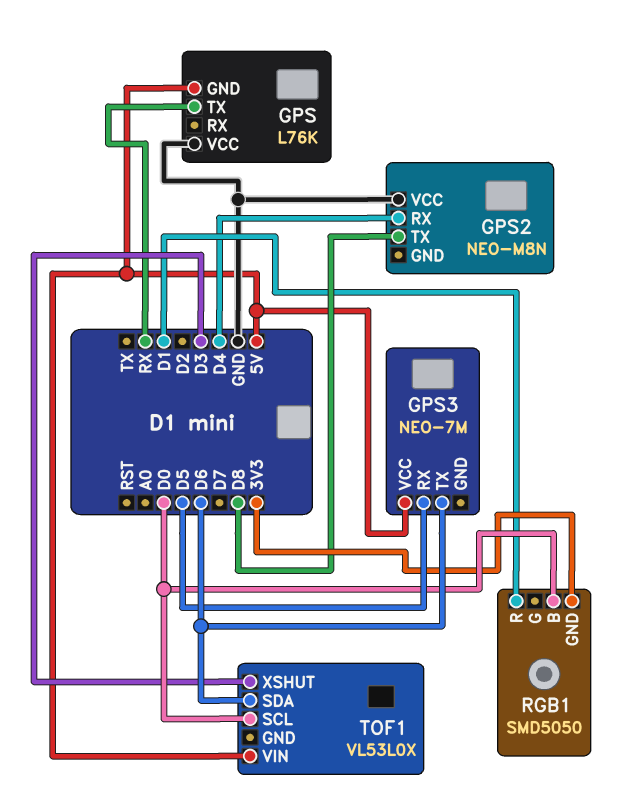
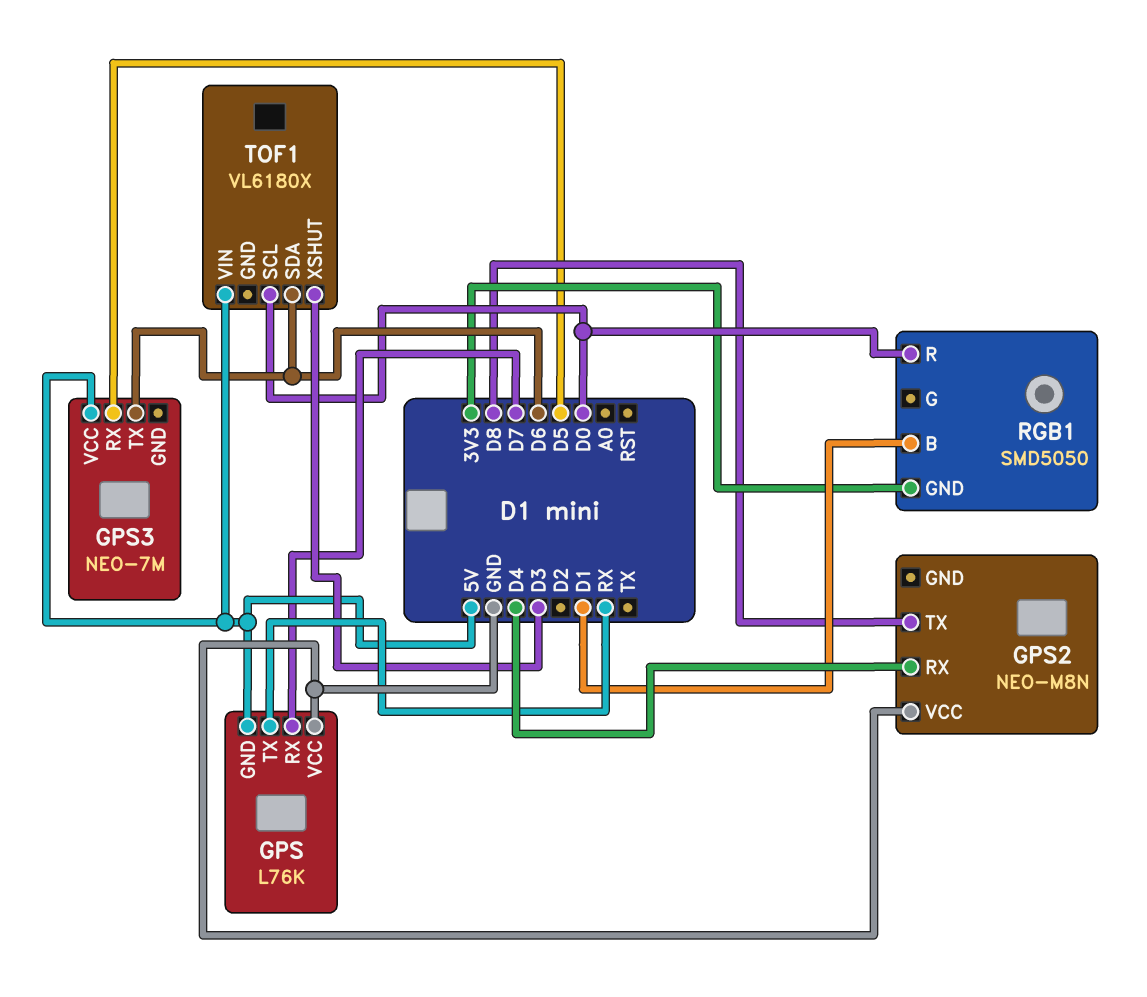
GPS pin RX: none -> D7
RGB1 pin B: D0 -> D1
RGB1 pin R: D1 -> D0
TOF1: VL53L0X -> VL6180X

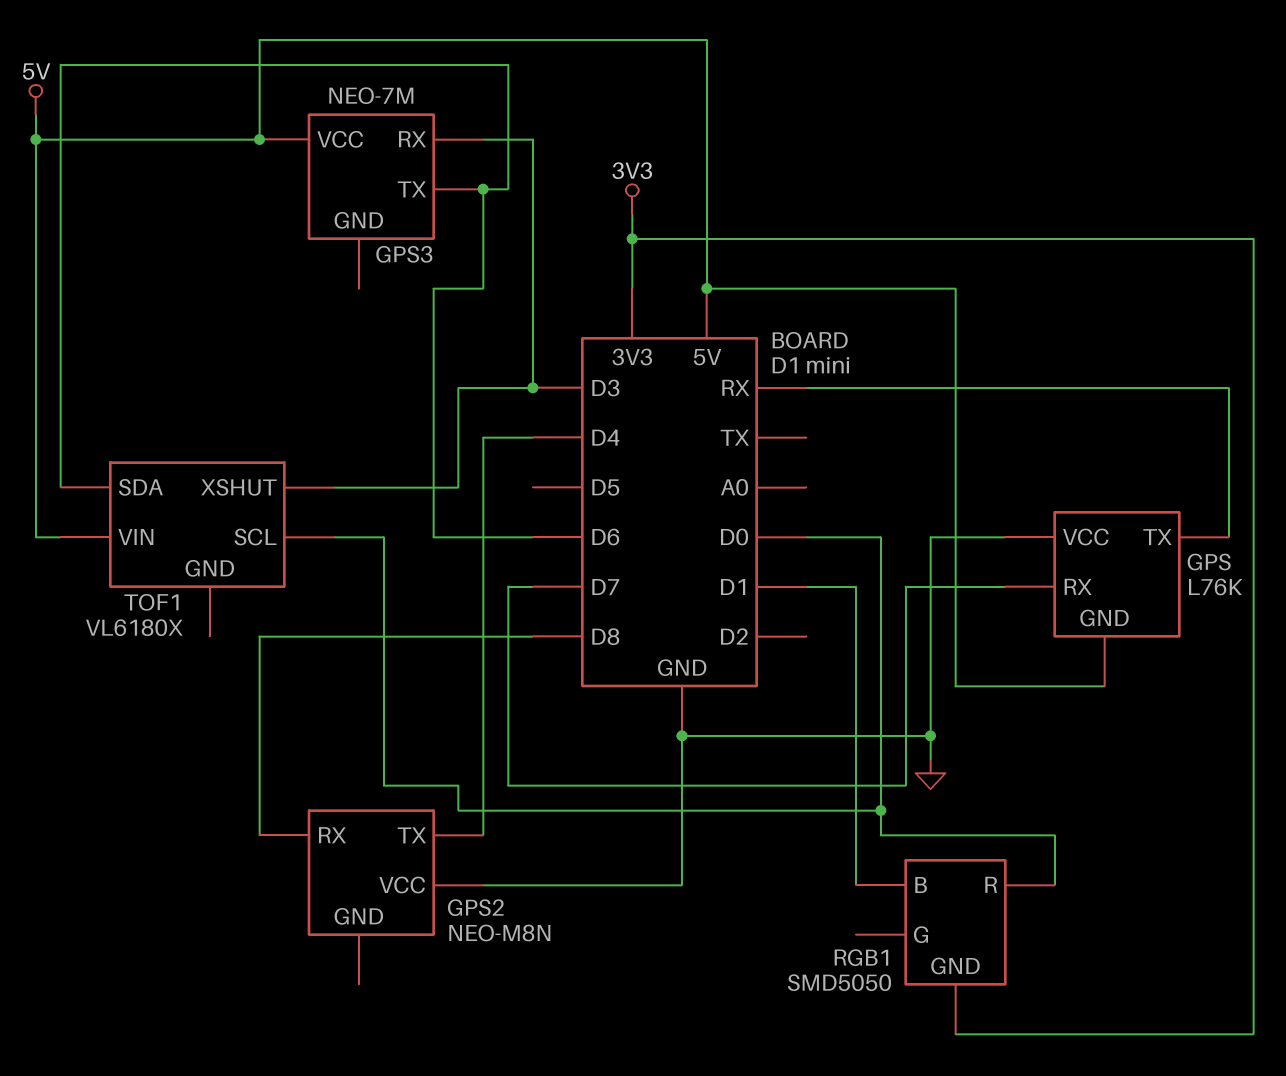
GPS2 pin RX: D4 -> D8
GPS2 pin TX: D8 -> D4
GPS3 pin RX: D5 -> D3

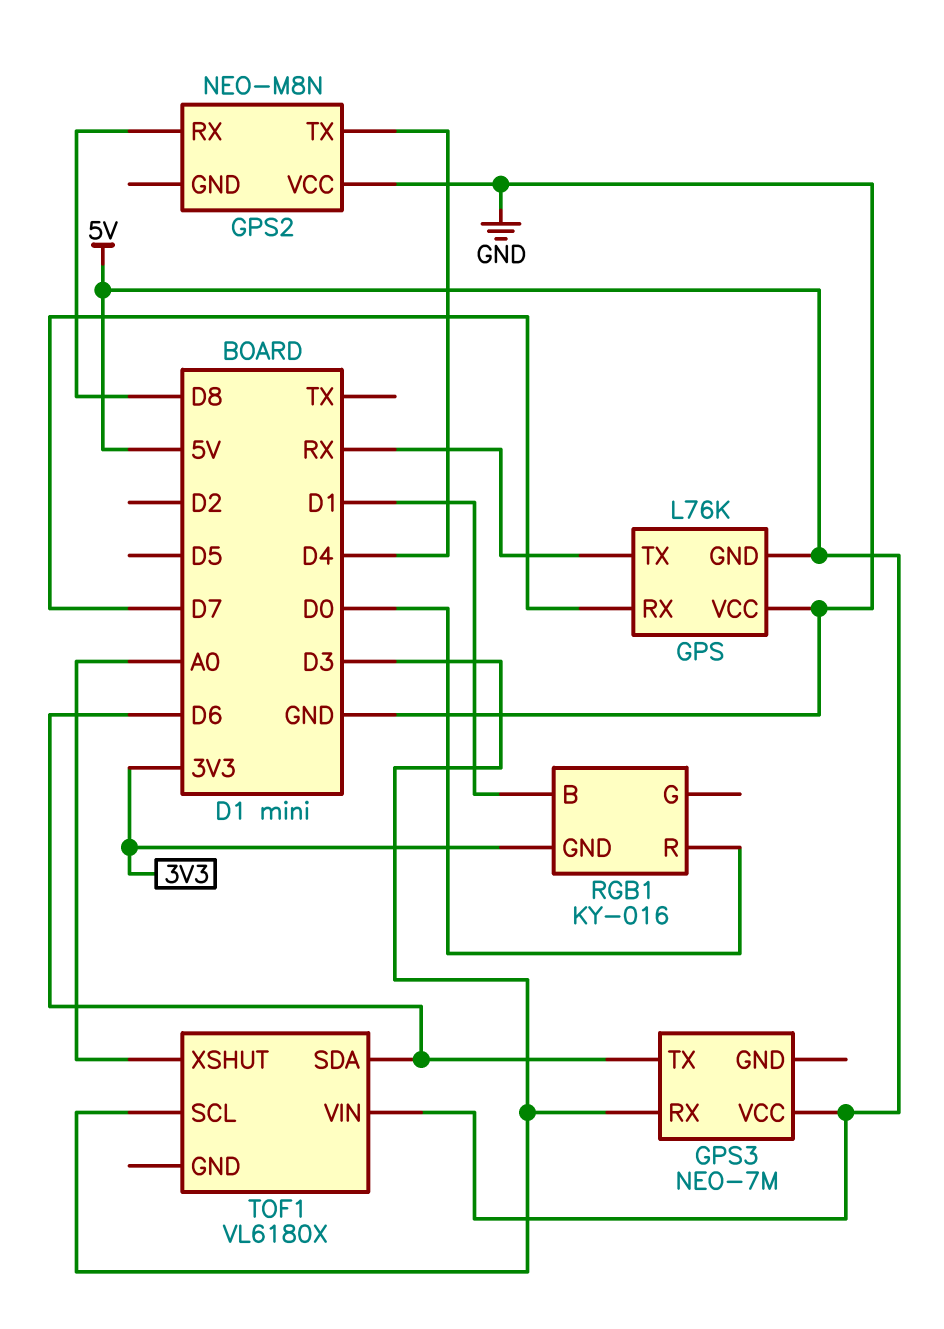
RGB1: SMD5050 -> KY-016
TOF1 pin SCL: D0 -> D3
TOF1 pin XSHUT: D3 -> A0

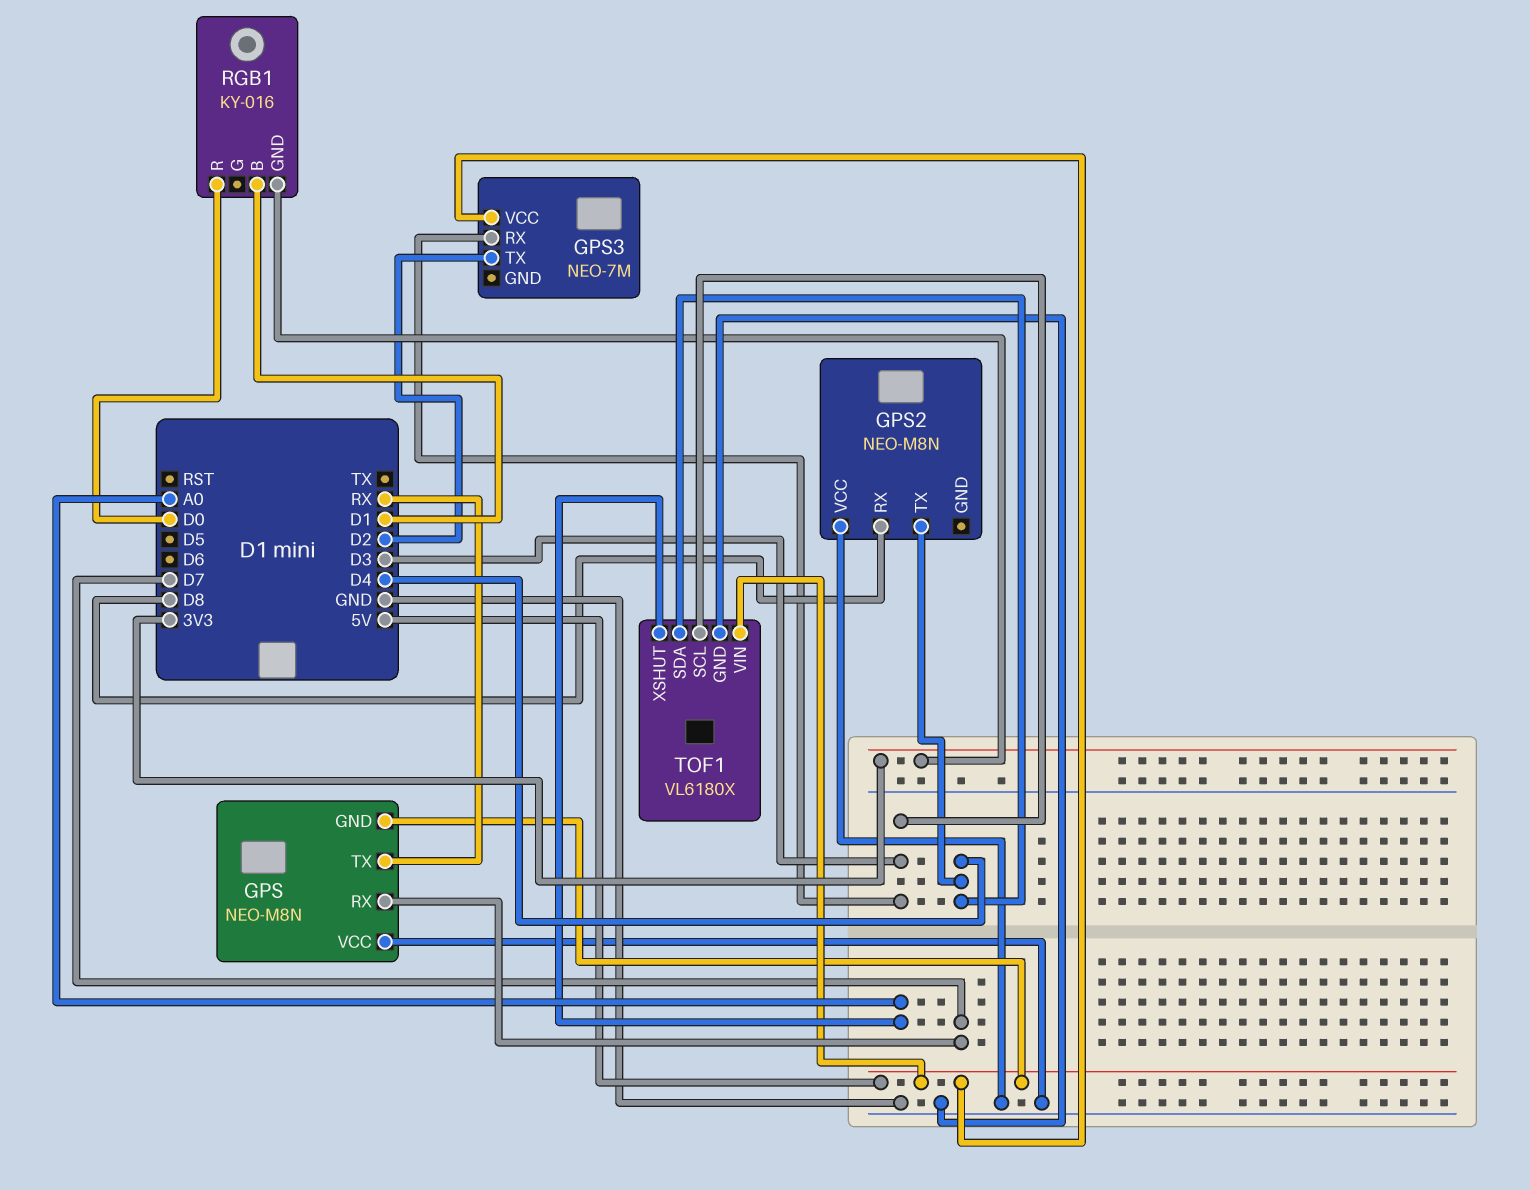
GPS: L76K -> NEO-M8N
GPS3 pin TX: D6 -> D2
TOF1 pin GND: none -> GND
TOF1 pin SDA: D6 -> D4

